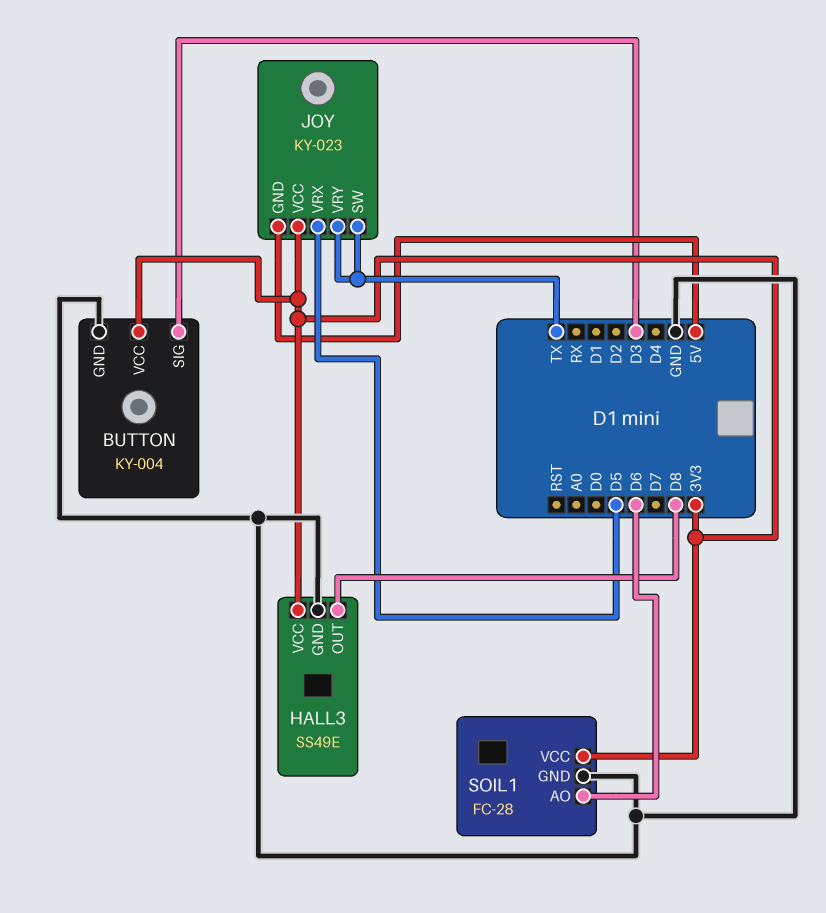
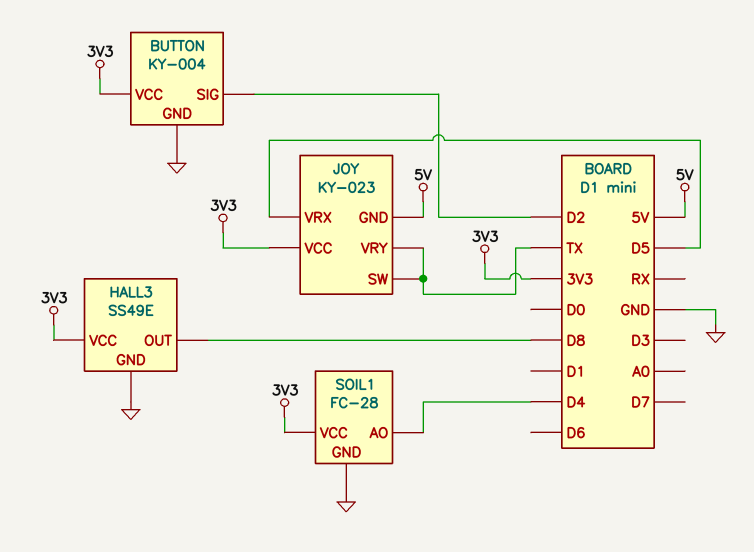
BUTTON pin SIG: D3 -> D2
SOIL1 pin AO: D6 -> D4

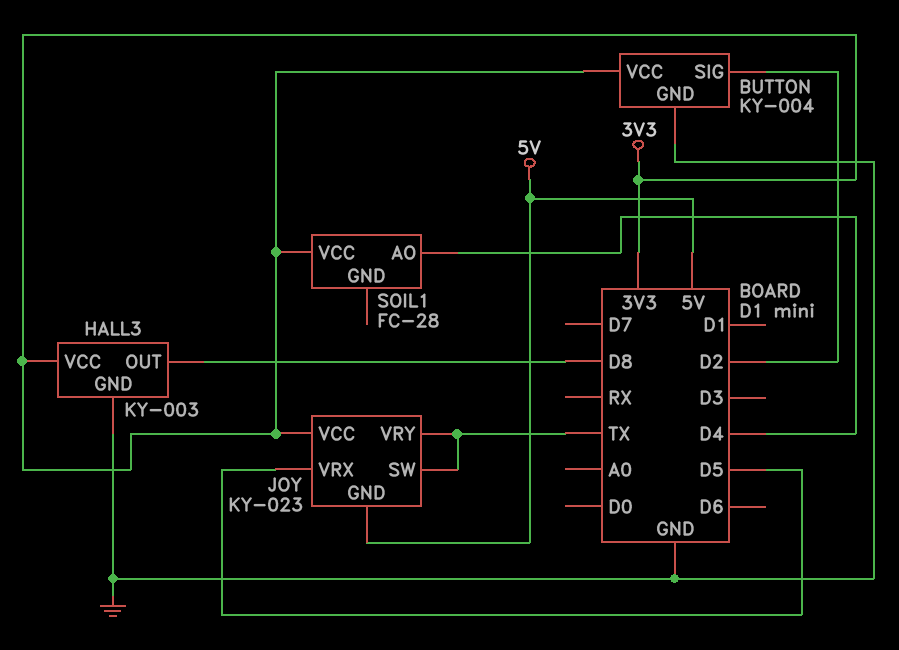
HALL3: SS49E -> KY-003
SOIL1 pin GND: GND -> none

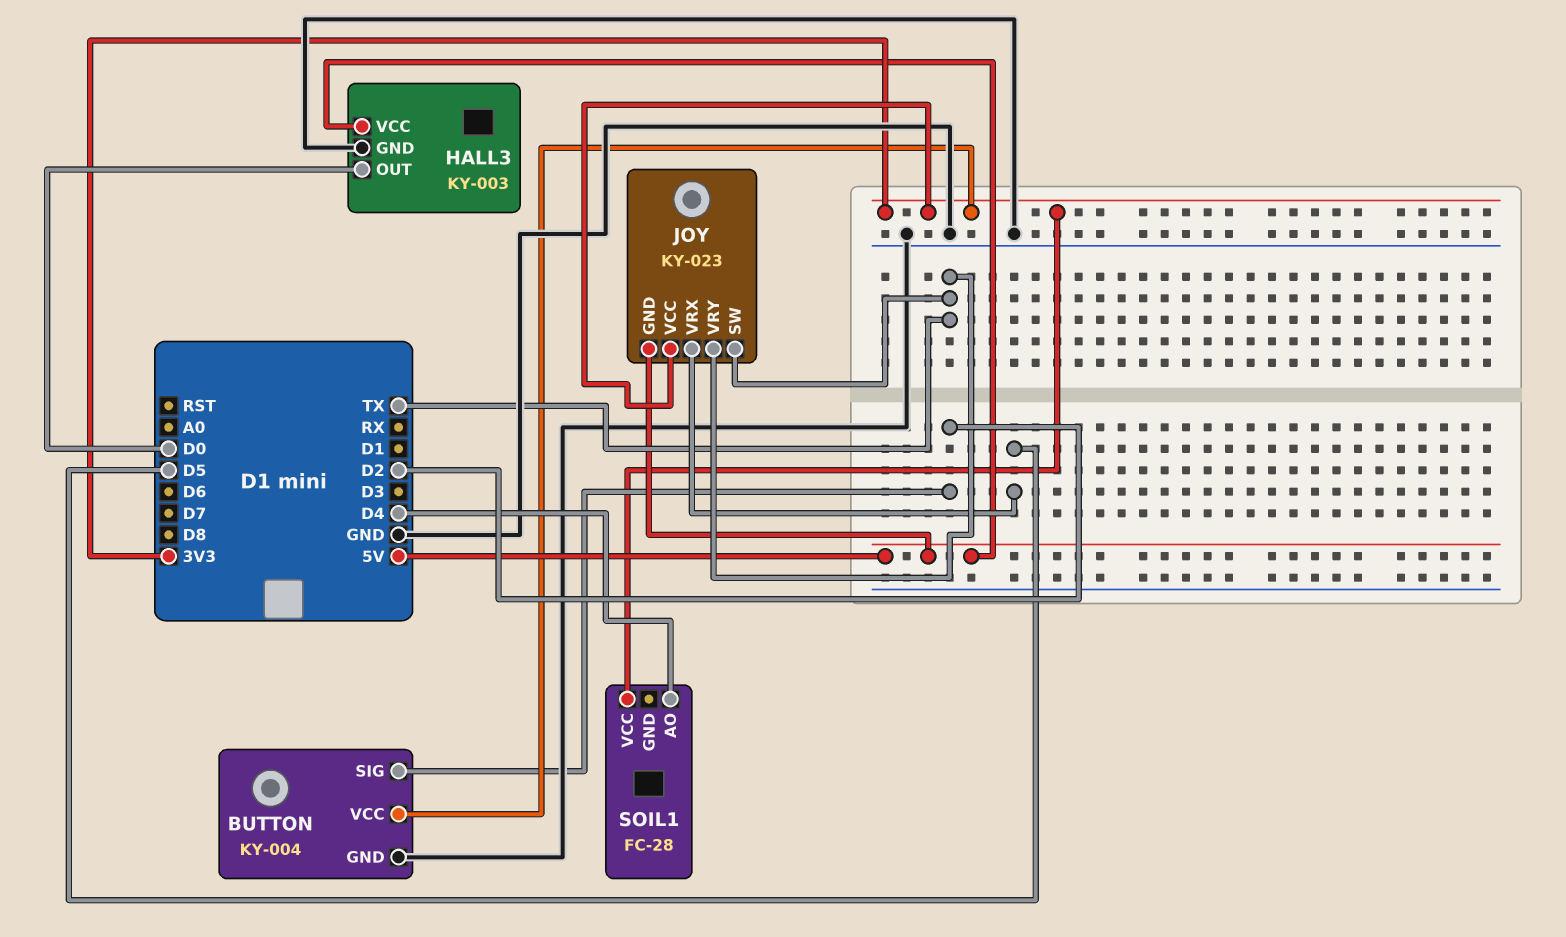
HALL3 pin OUT: D8 -> D0
HALL3 pin VCC: 3V3 -> 5V

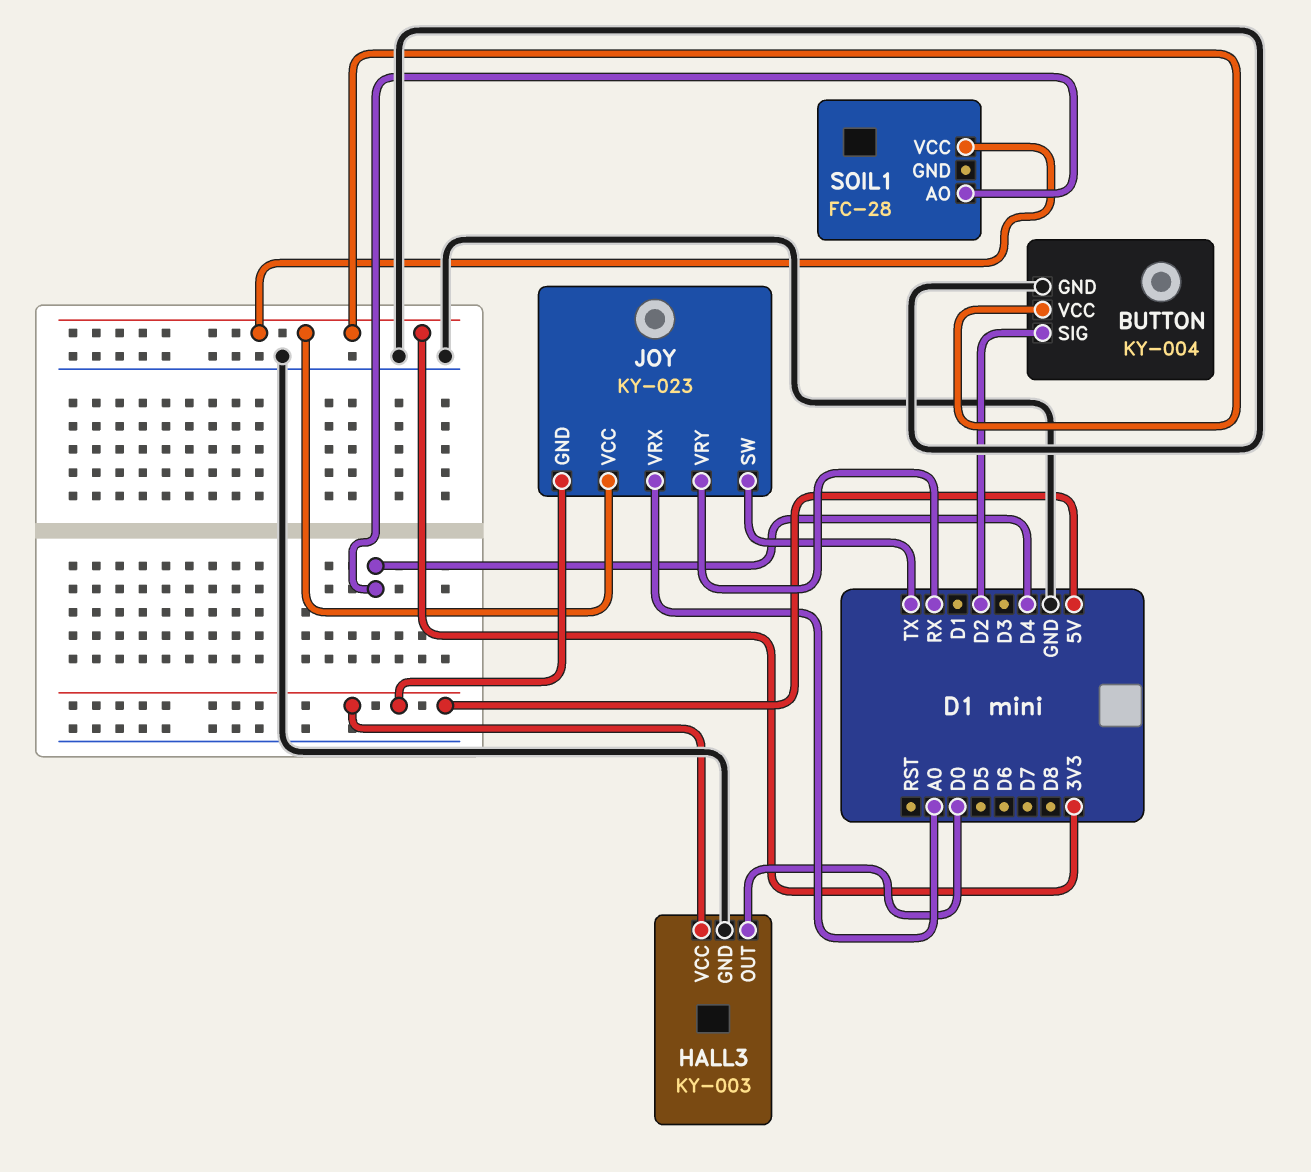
JOY pin VRX: D5 -> A0
JOY pin VRY: TX -> RX

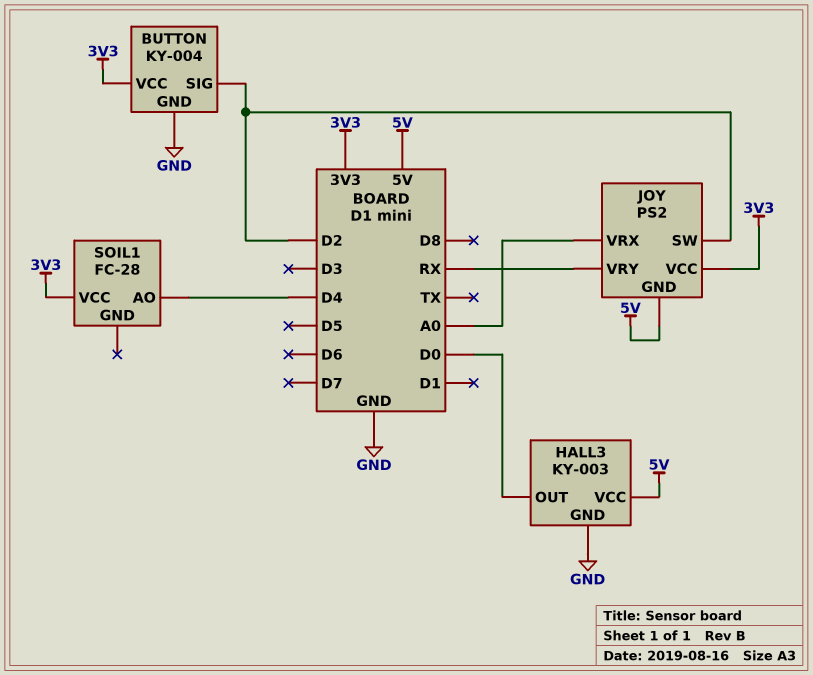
JOY: KY-023 -> PS2
JOY pin SW: TX -> D2

